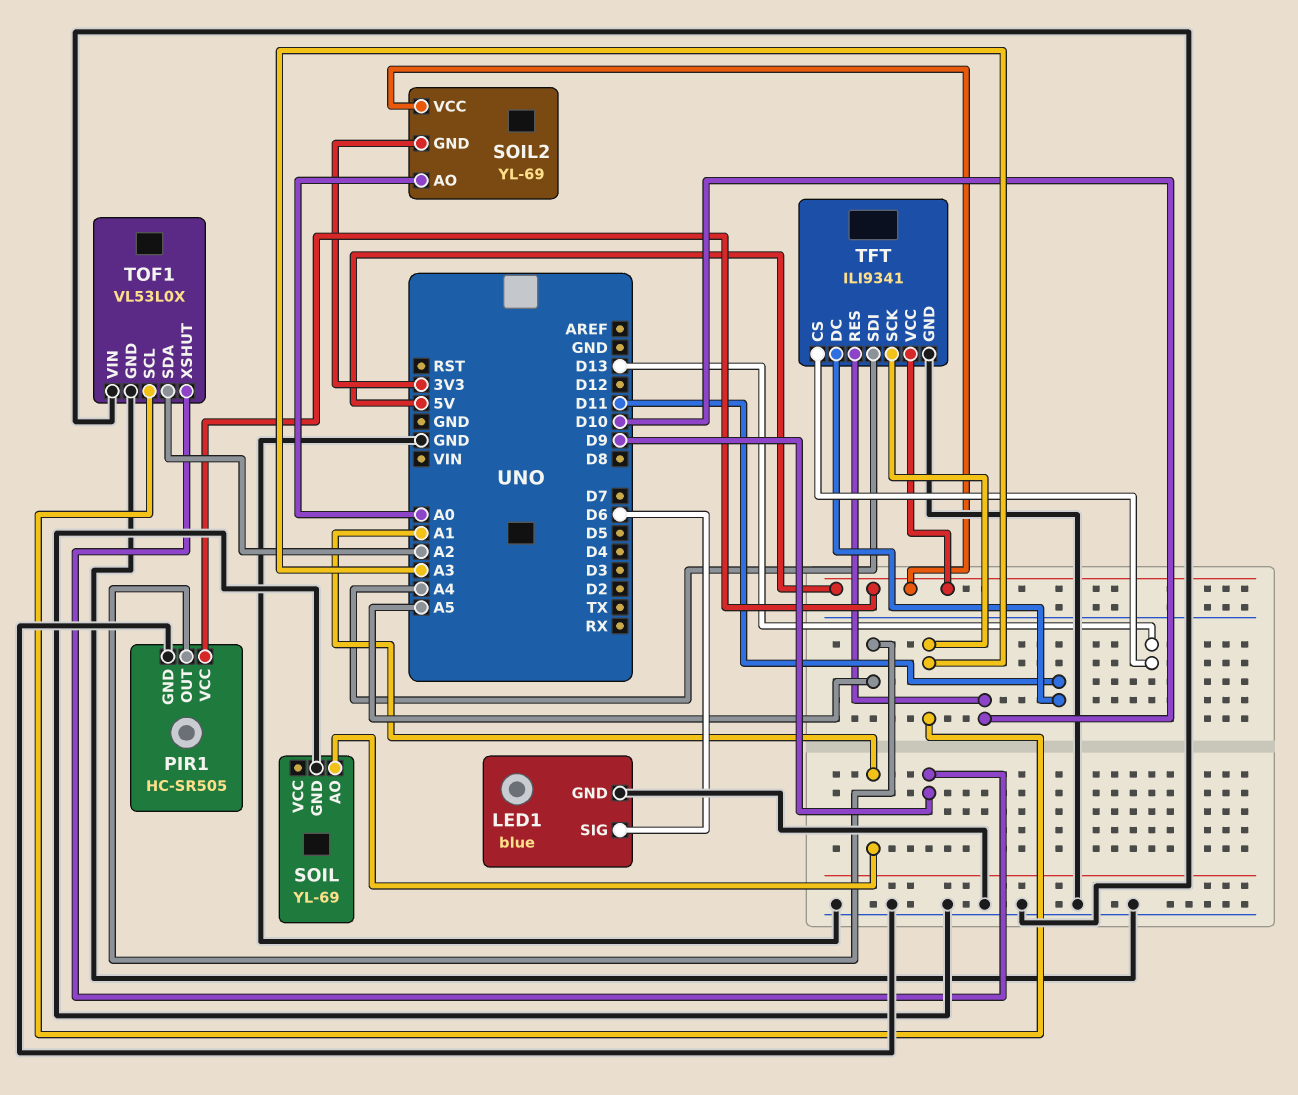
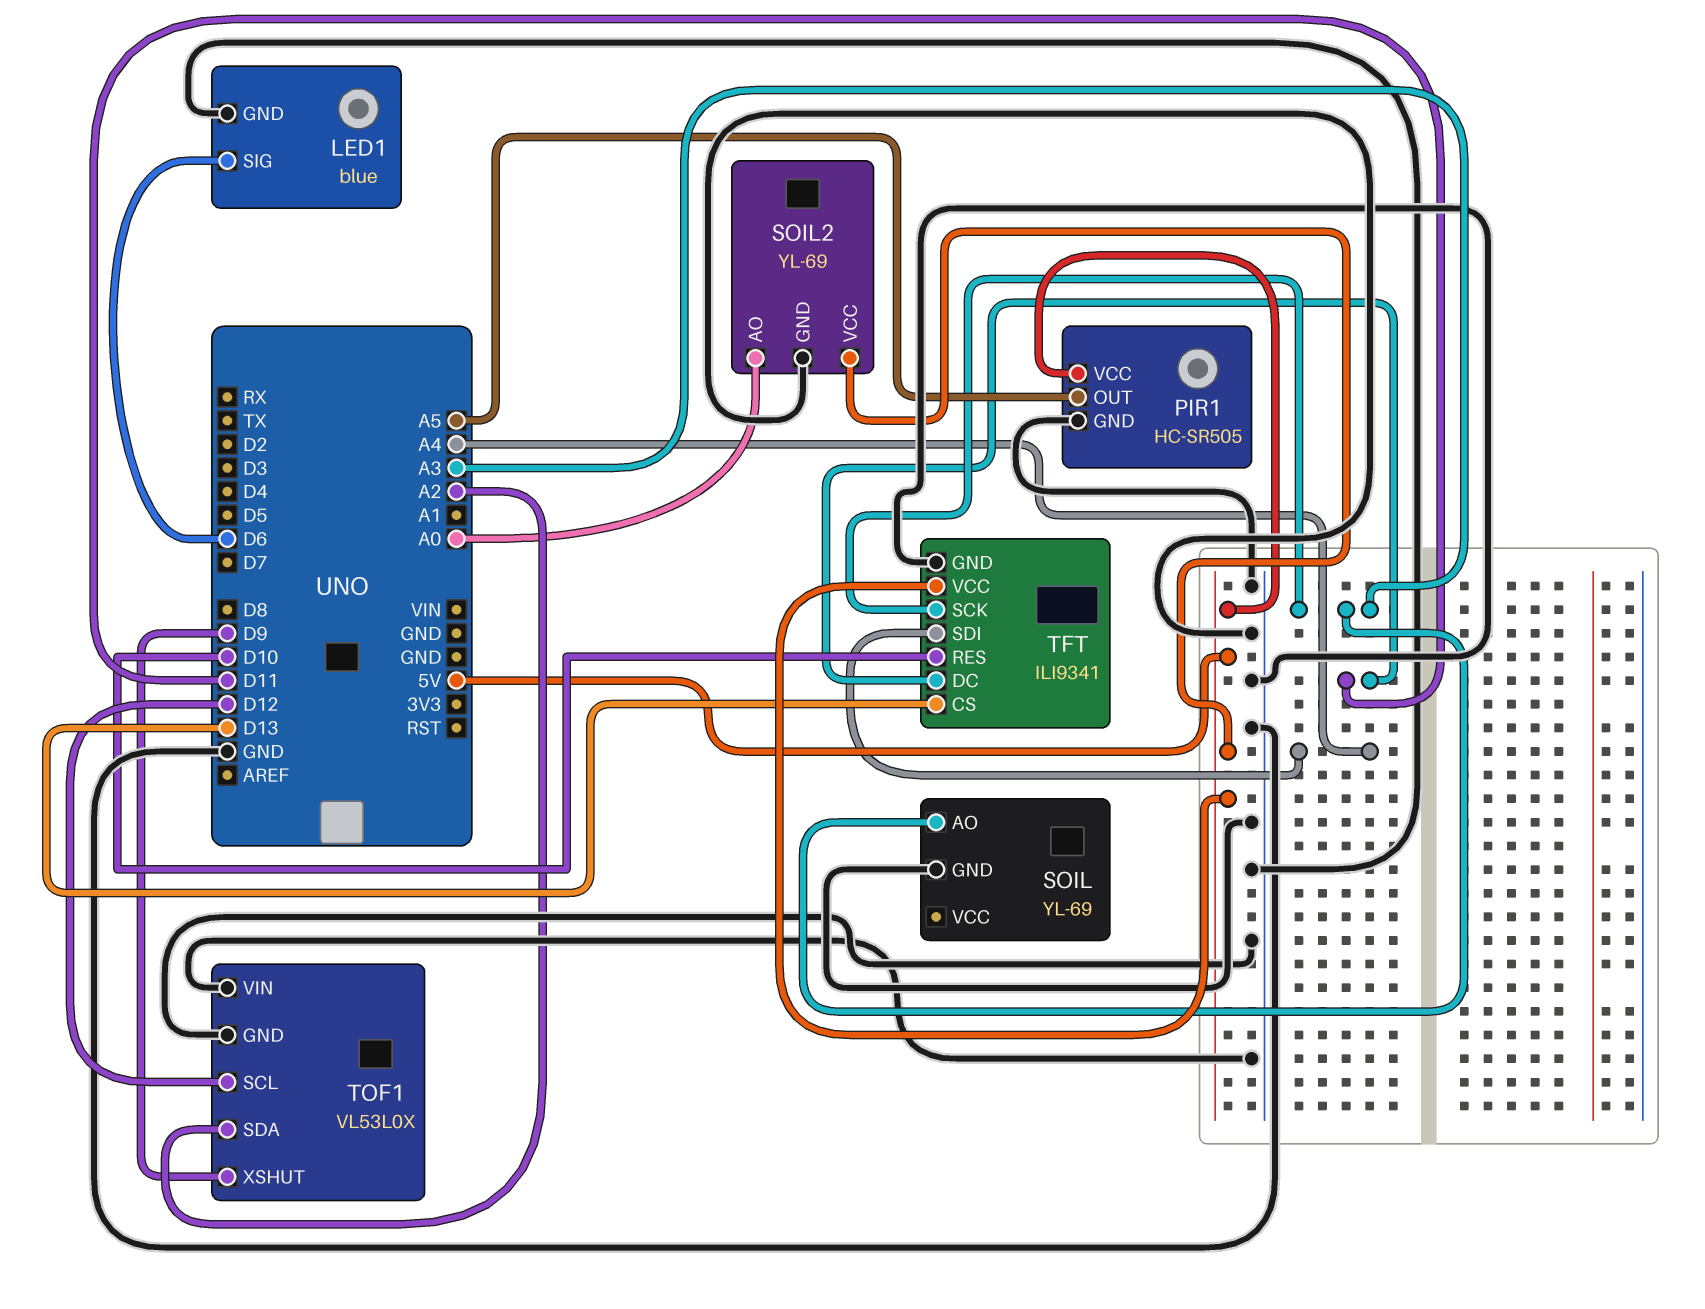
SOIL pin AO: A1 -> A3
SOIL2 pin GND: 3V3 -> GND
TOF1 pin SCL: A3 -> D12

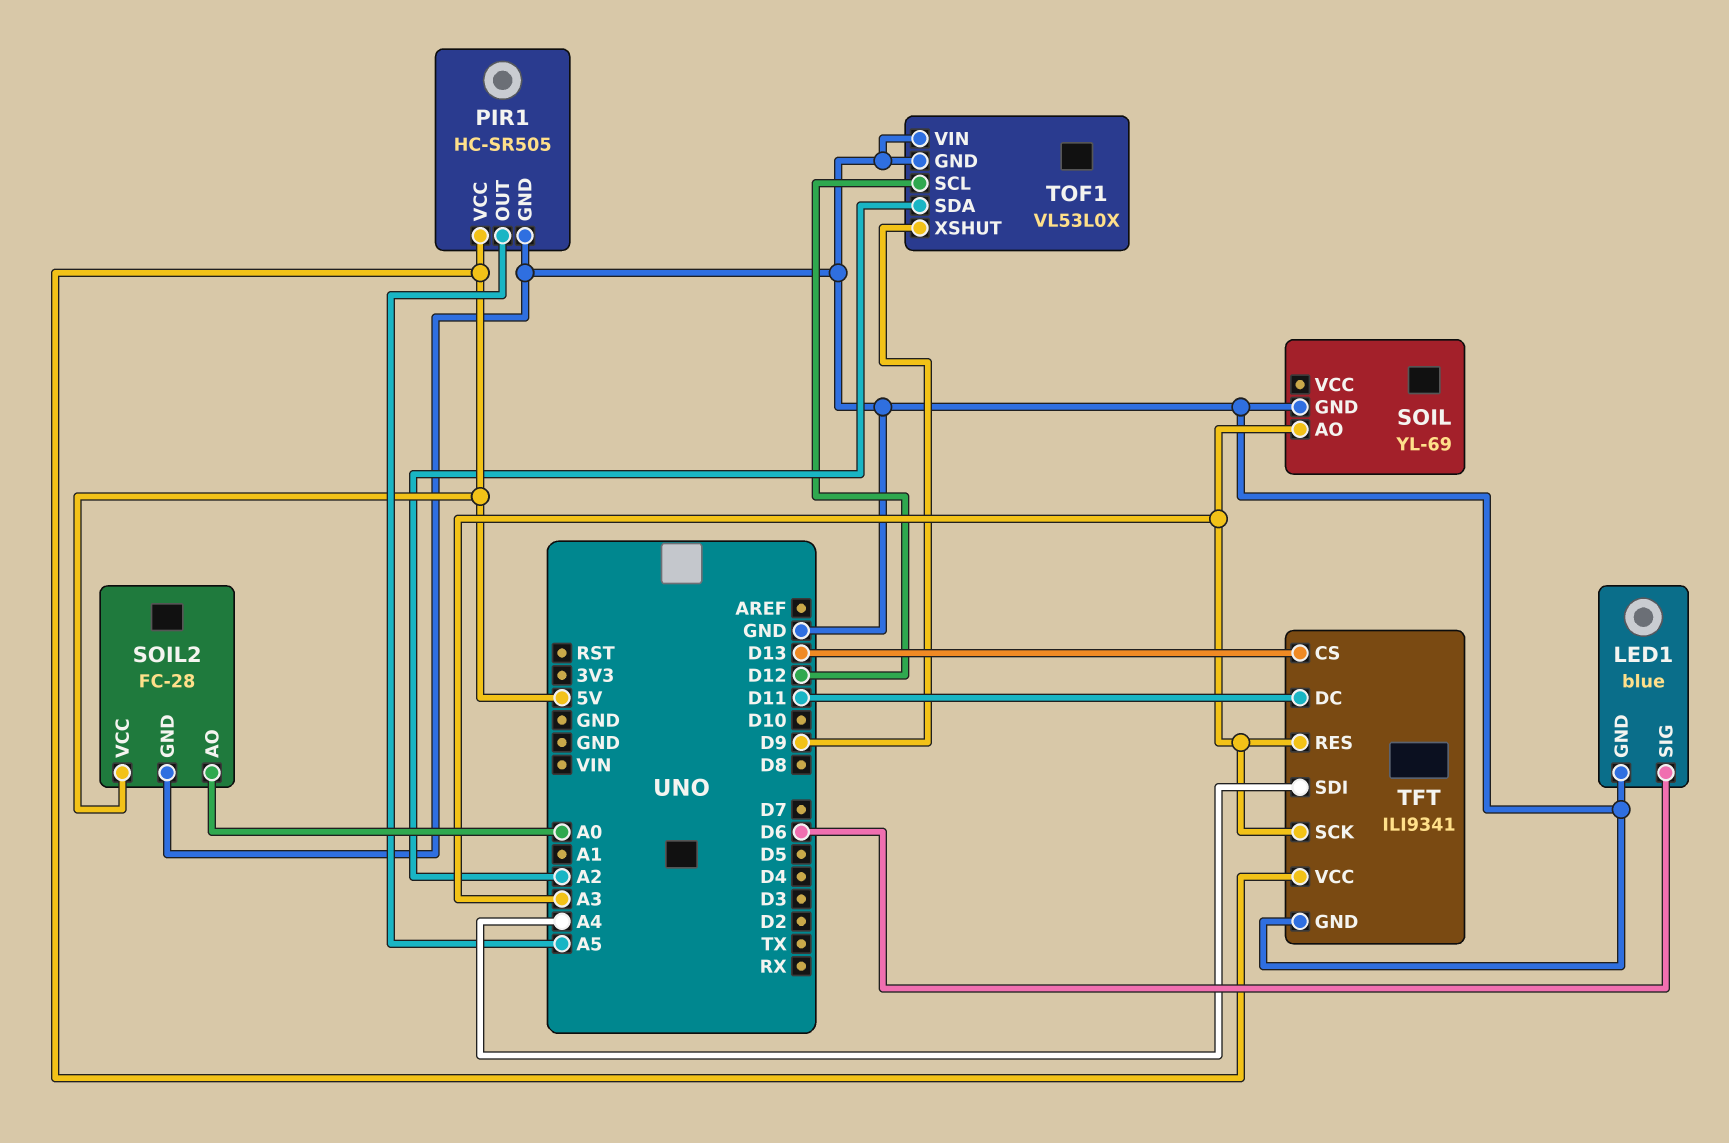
SOIL2: YL-69 -> FC-28
TFT pin RES: D10 -> A3

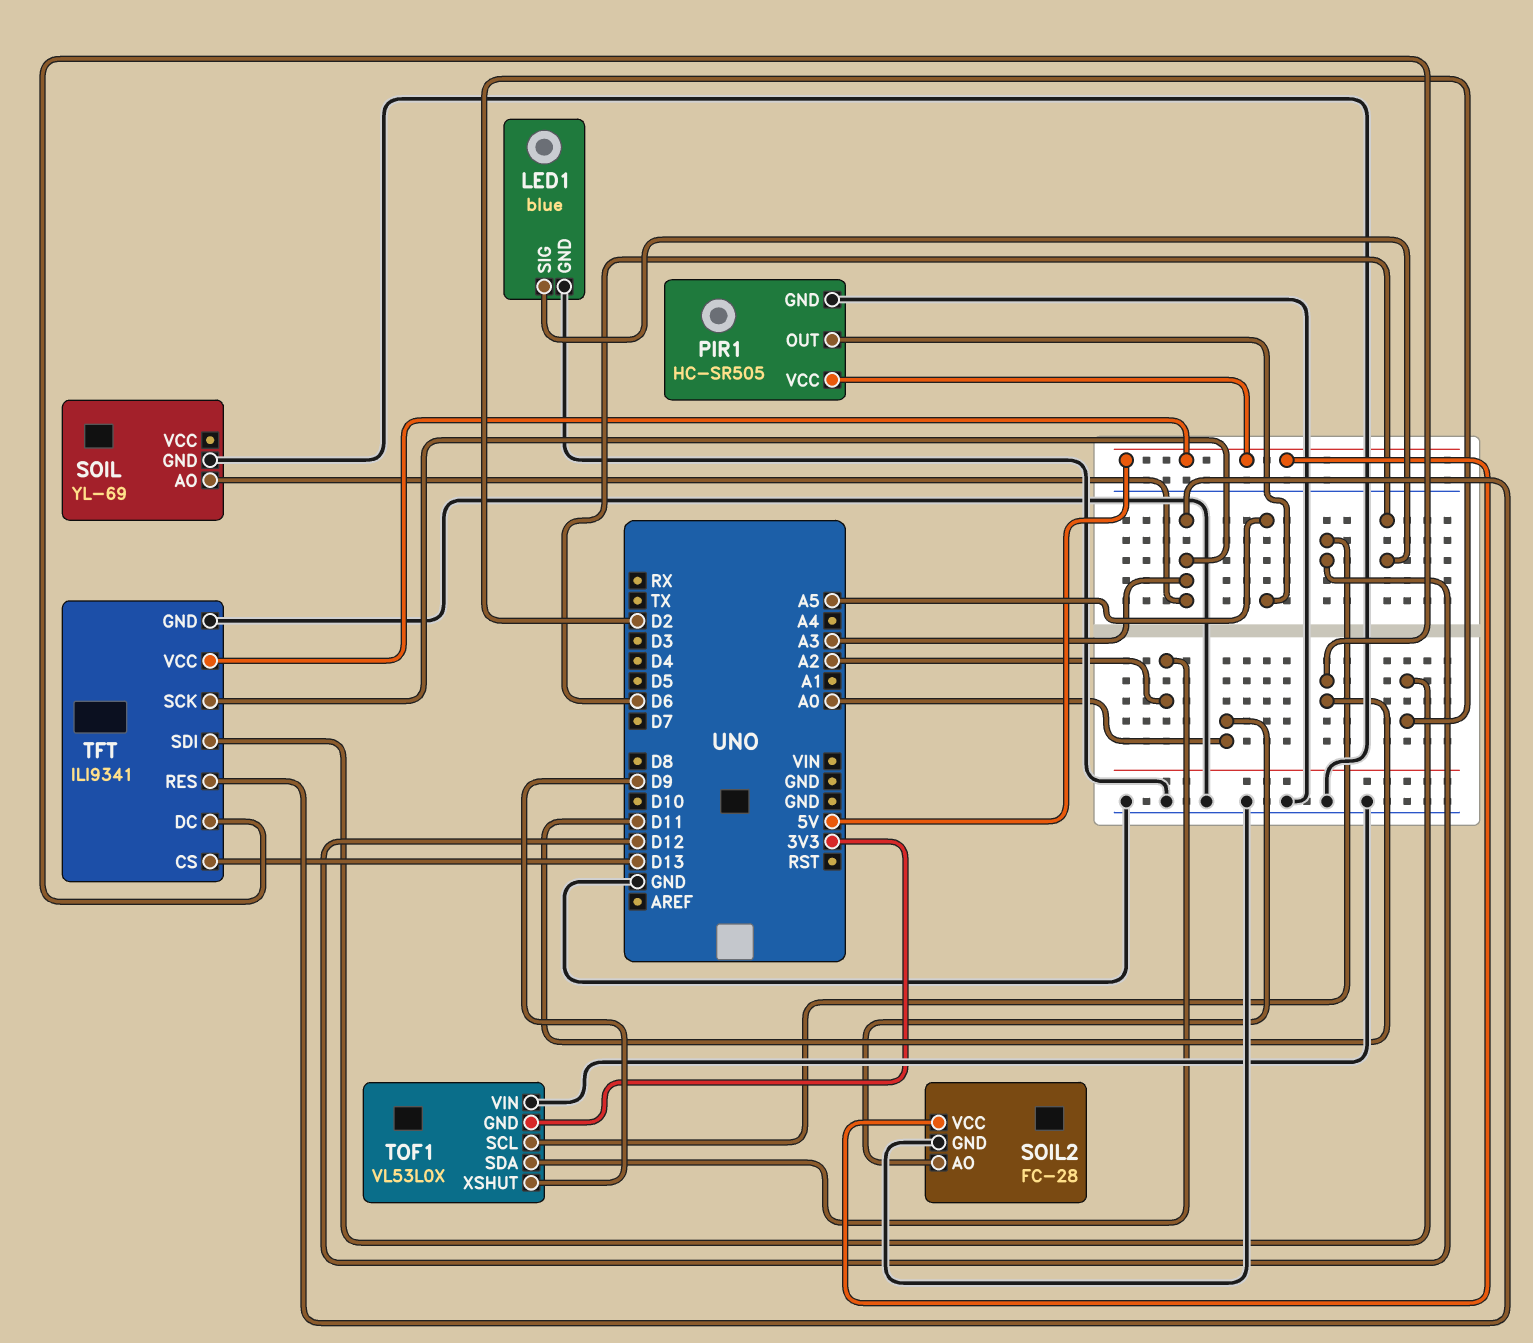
TFT pin SDI: A4 -> D2
TOF1 pin GND: GND -> 3V3

